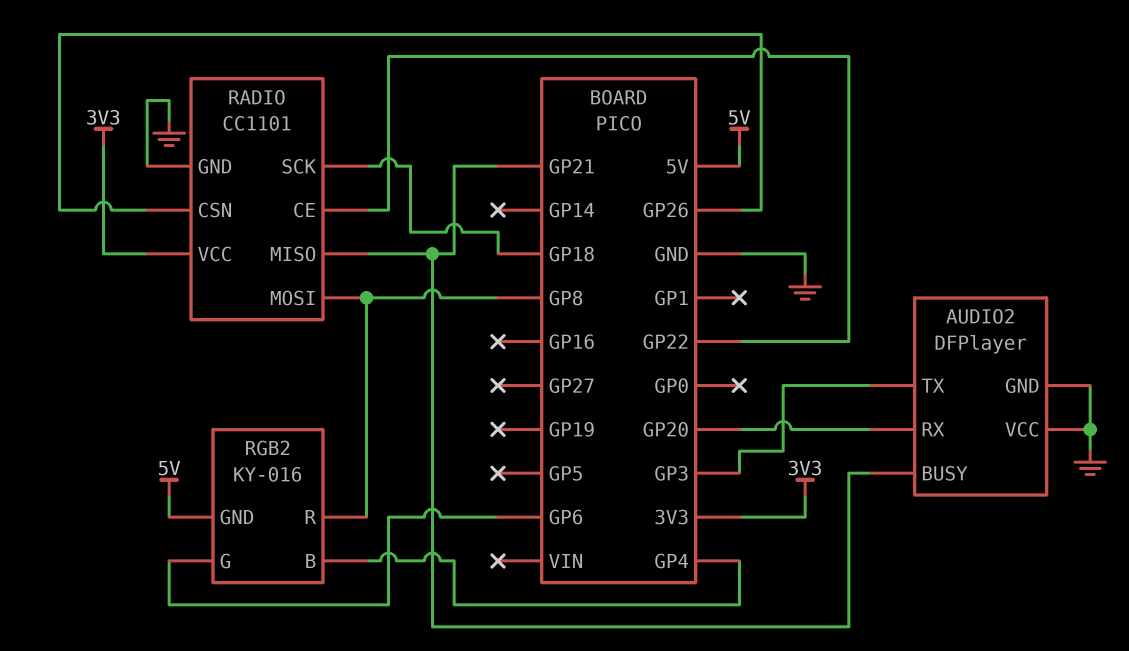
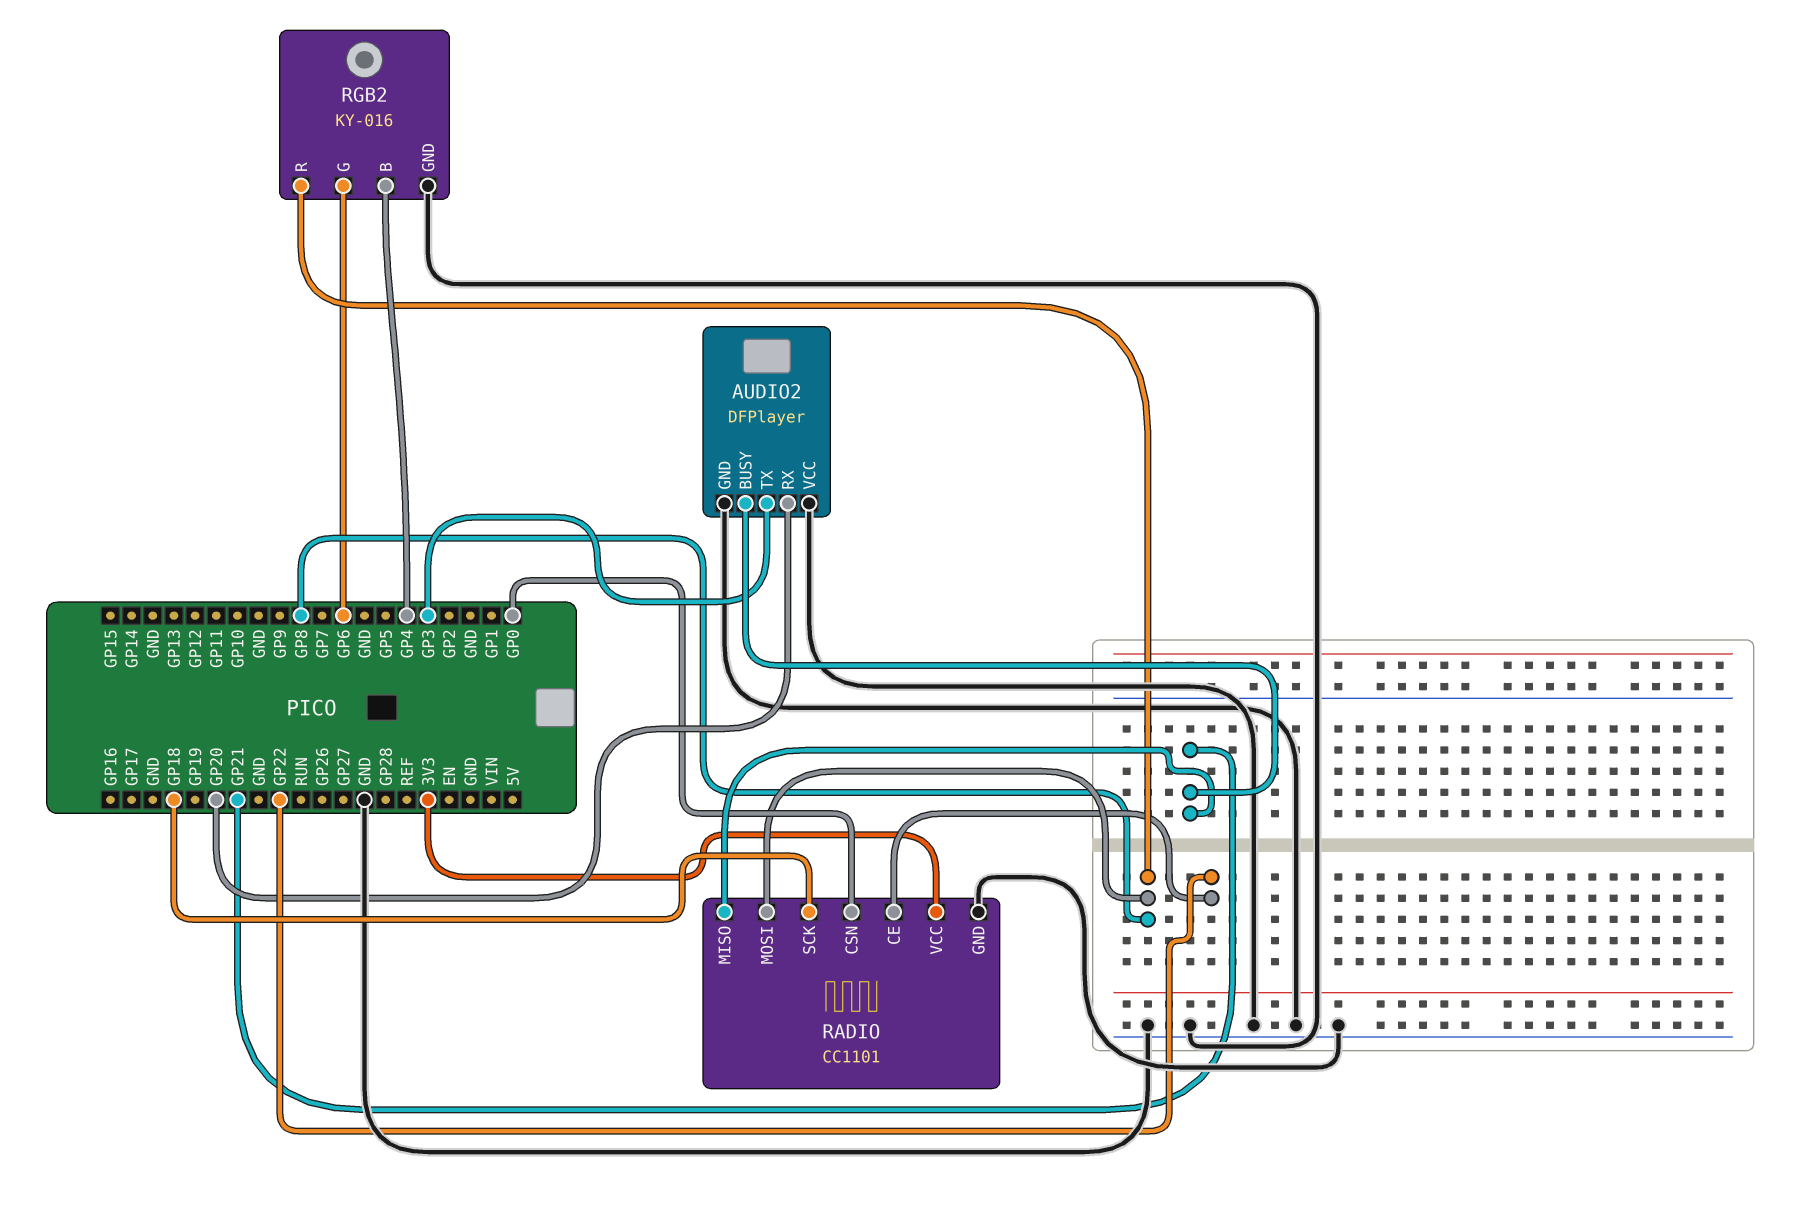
RADIO pin CSN: GP26 -> GP0
RGB2 pin GND: 5V -> GND

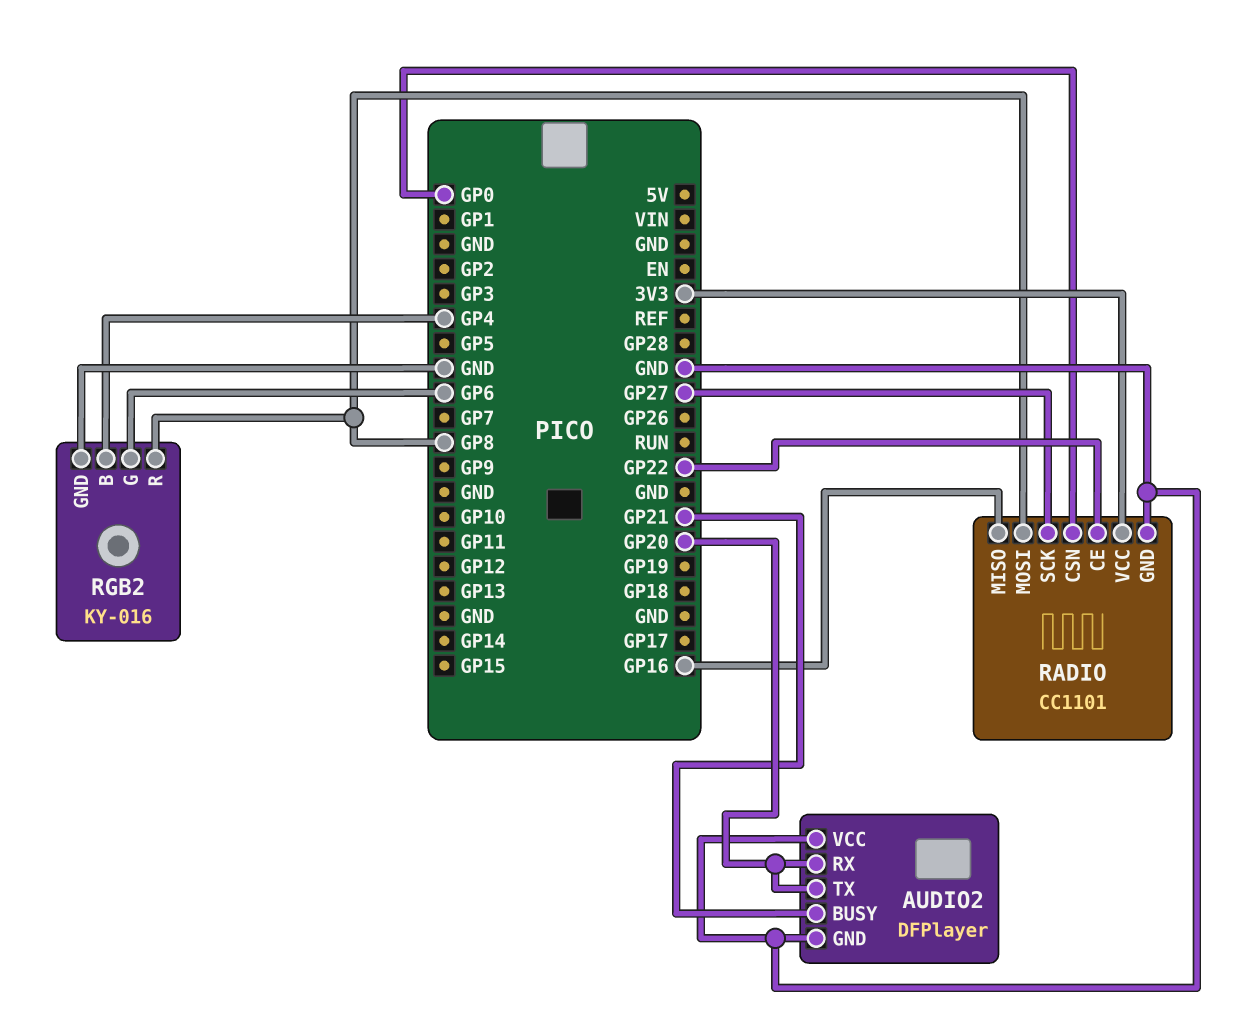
AUDIO2 pin TX: GP3 -> GP20
RADIO pin MISO: GP21 -> GP16
RADIO pin SCK: GP18 -> GP27

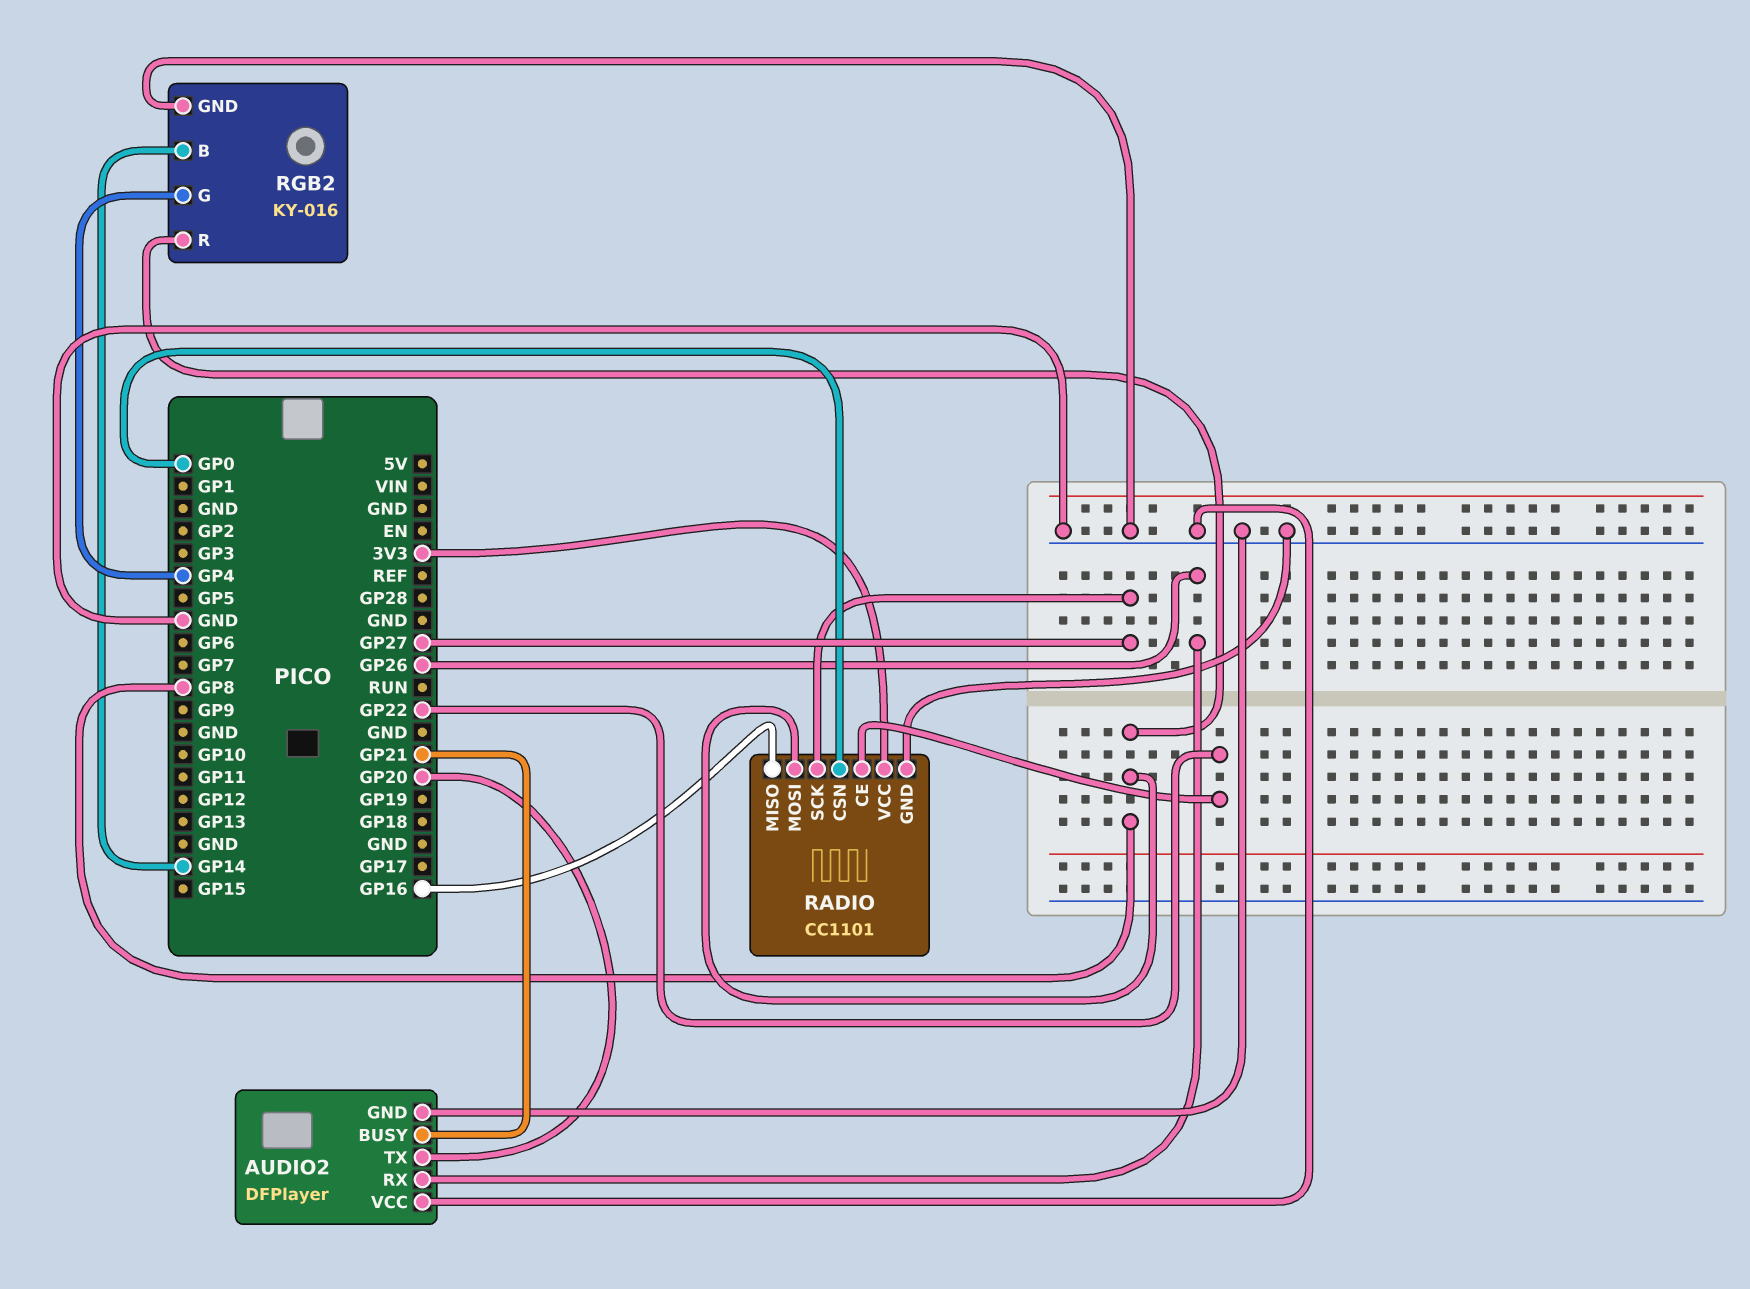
AUDIO2 pin RX: GP20 -> GP26
RGB2 pin B: GP4 -> GP14
RGB2 pin G: GP6 -> GP4

